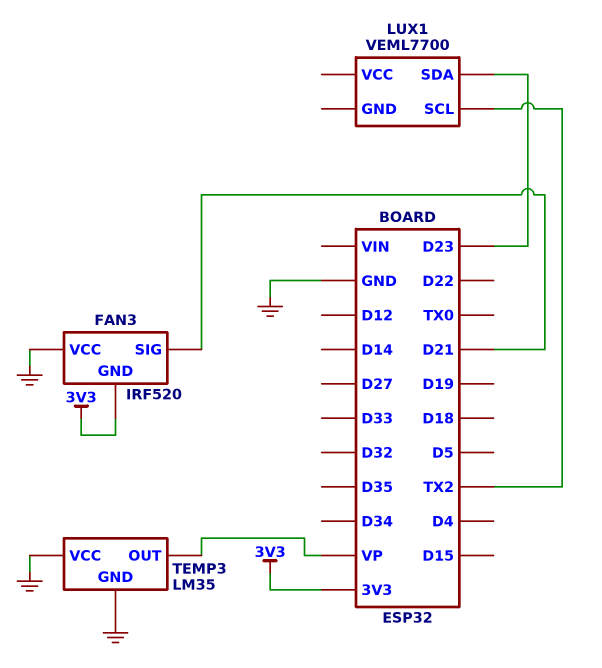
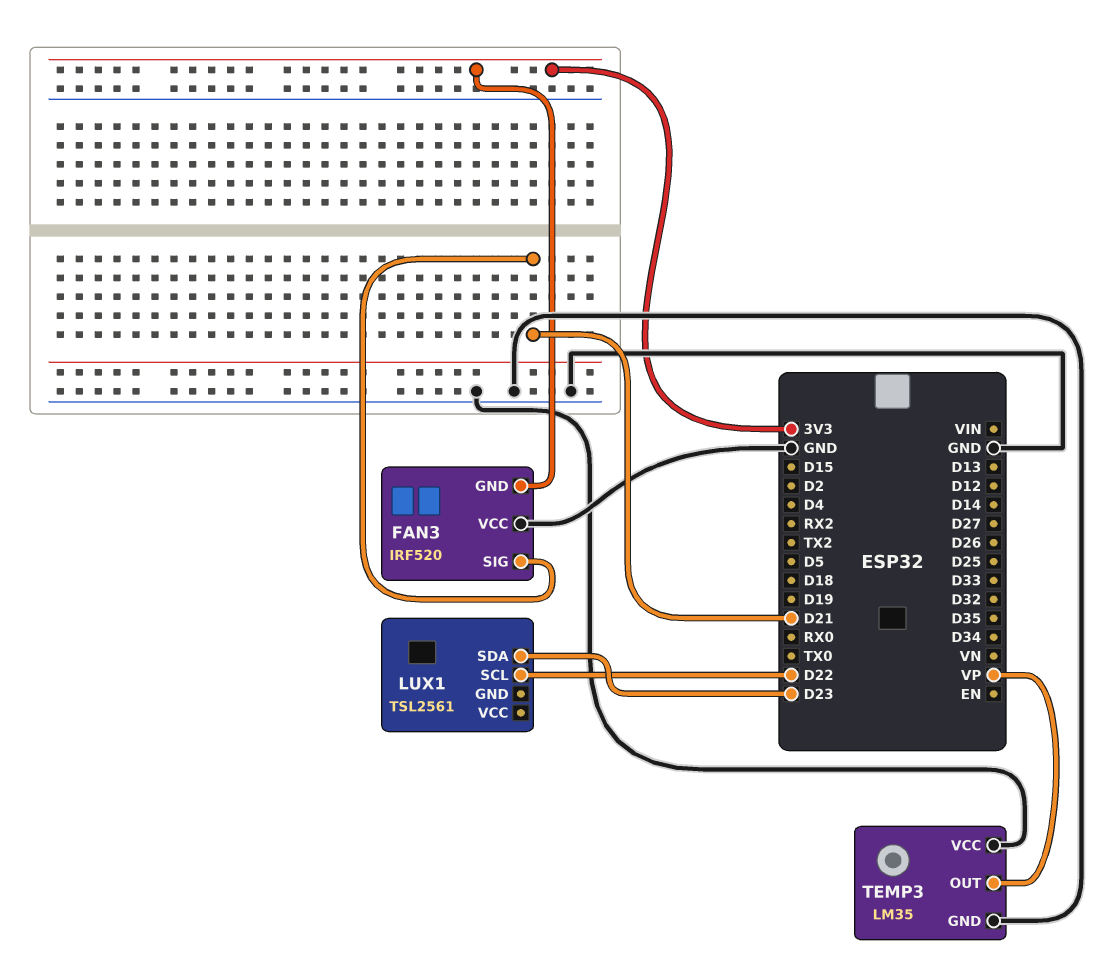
LUX1: VEML7700 -> TSL2561
LUX1 pin SCL: TX2 -> D22

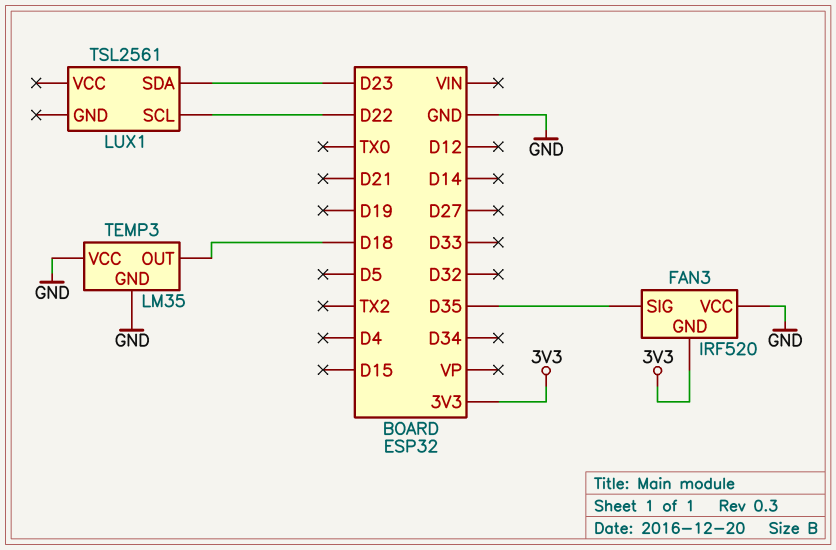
FAN3 pin SIG: D21 -> D35
TEMP3 pin OUT: VP -> D18

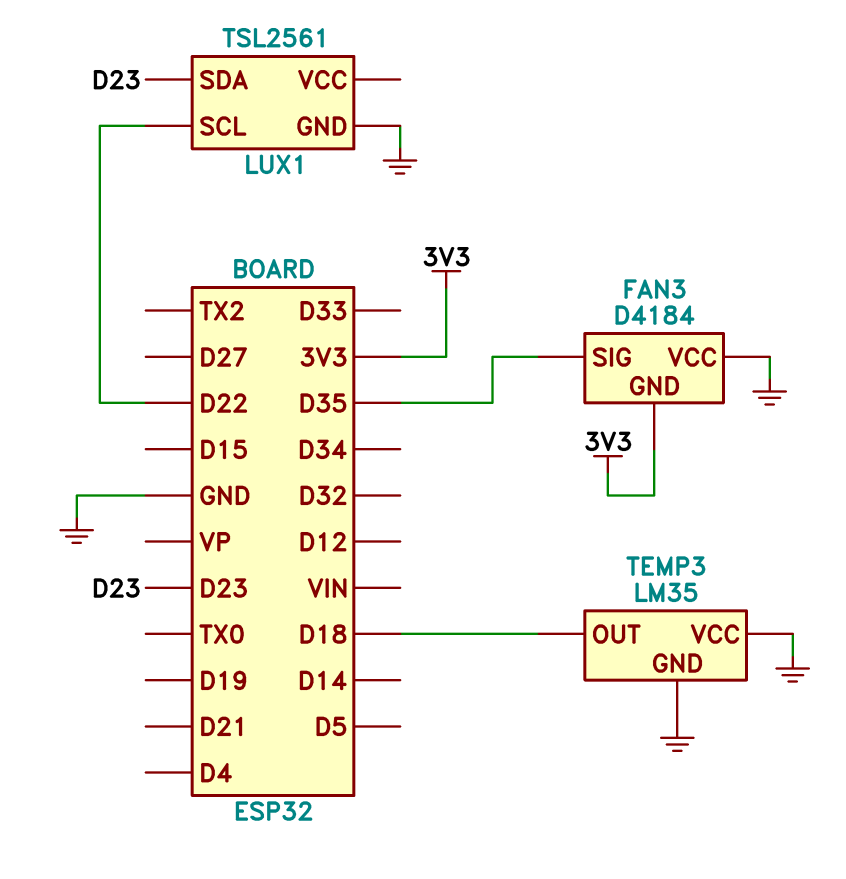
FAN3: IRF520 -> D4184
LUX1 pin GND: none -> GND

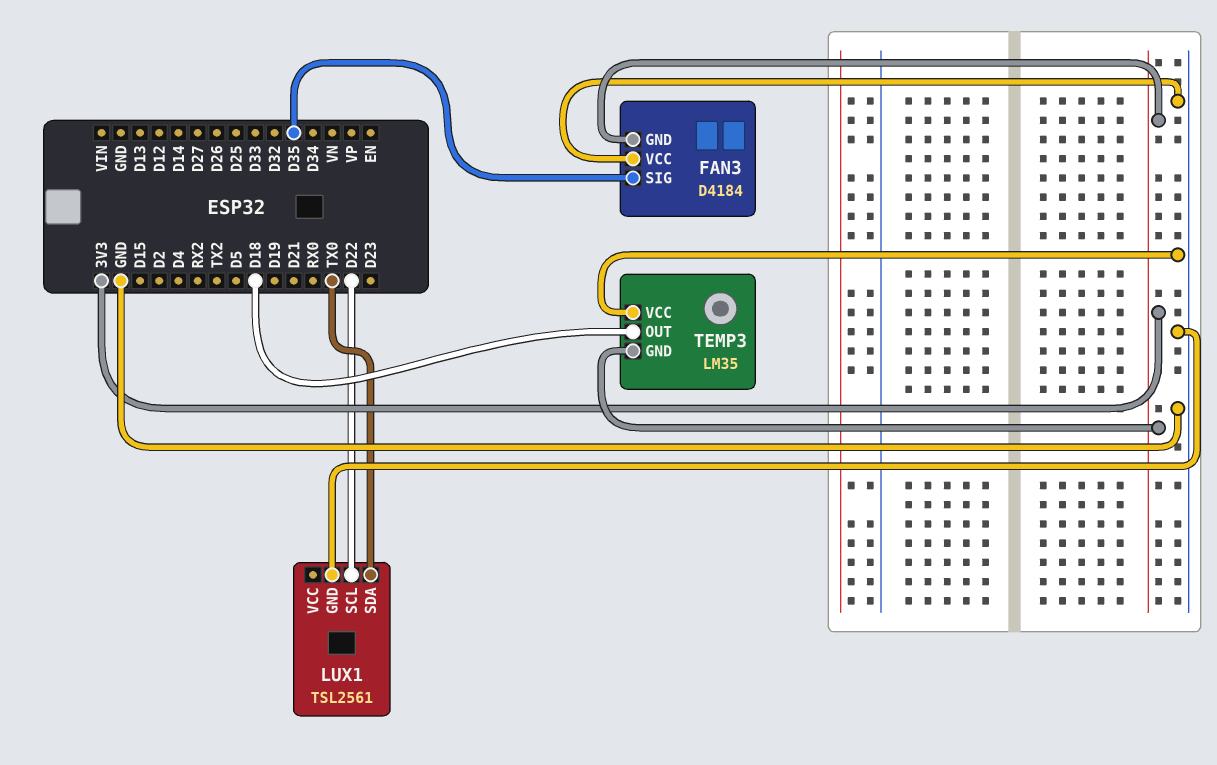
LUX1 pin SDA: D23 -> TX0
TEMP3 pin GND: GND -> 3V3

